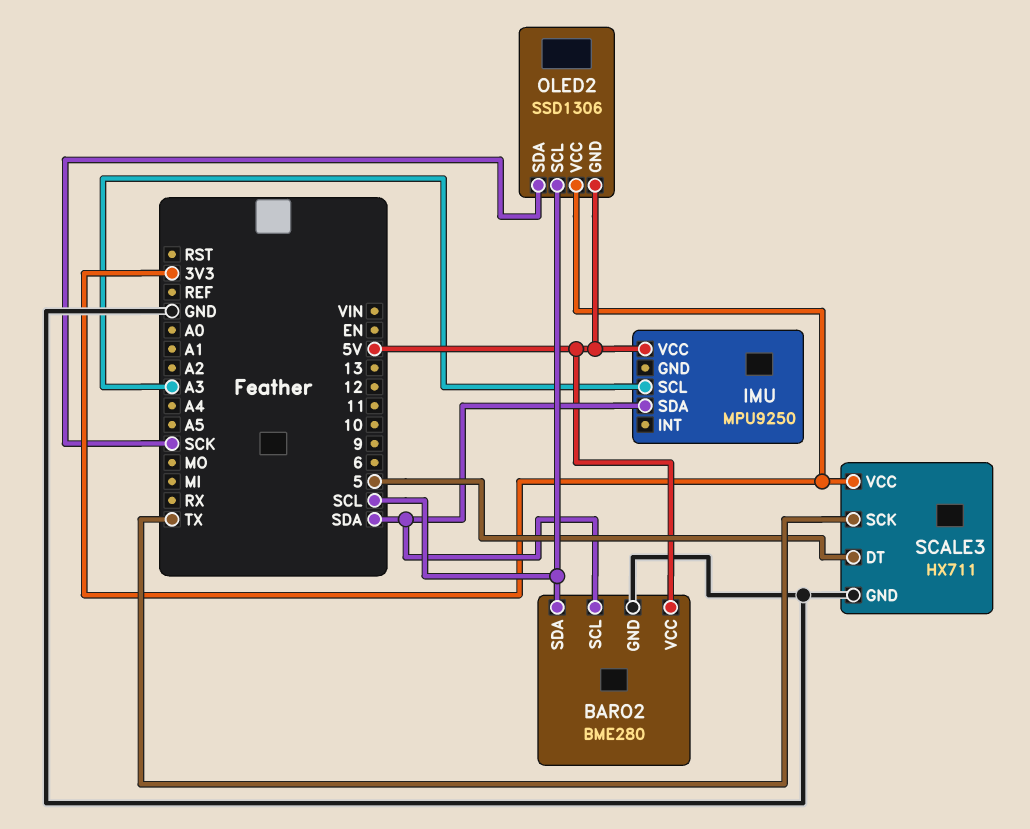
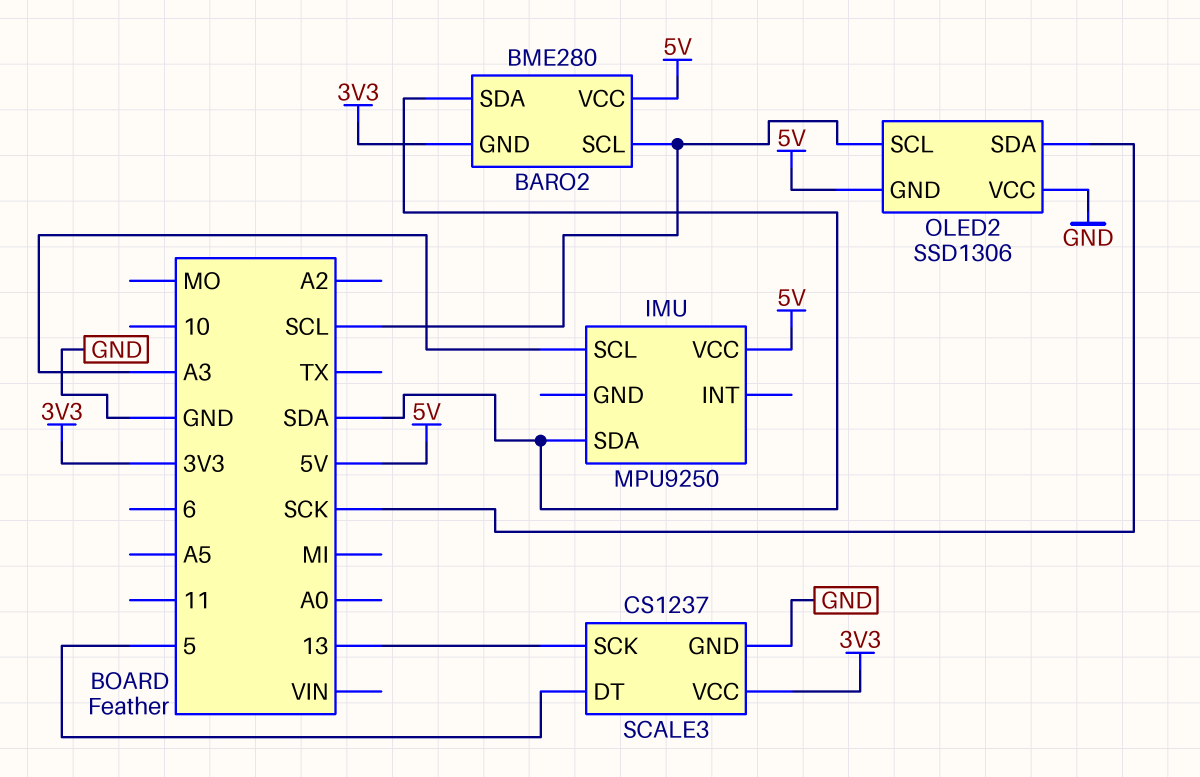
BARO2 pin GND: GND -> 3V3
BARO2 pin SCL: SDA -> SCL
BARO2 pin SDA: SCL -> SDA
OLED2 pin VCC: 3V3 -> GND
SCALE3: HX711 -> CS1237
SCALE3 pin SCK: TX -> 13

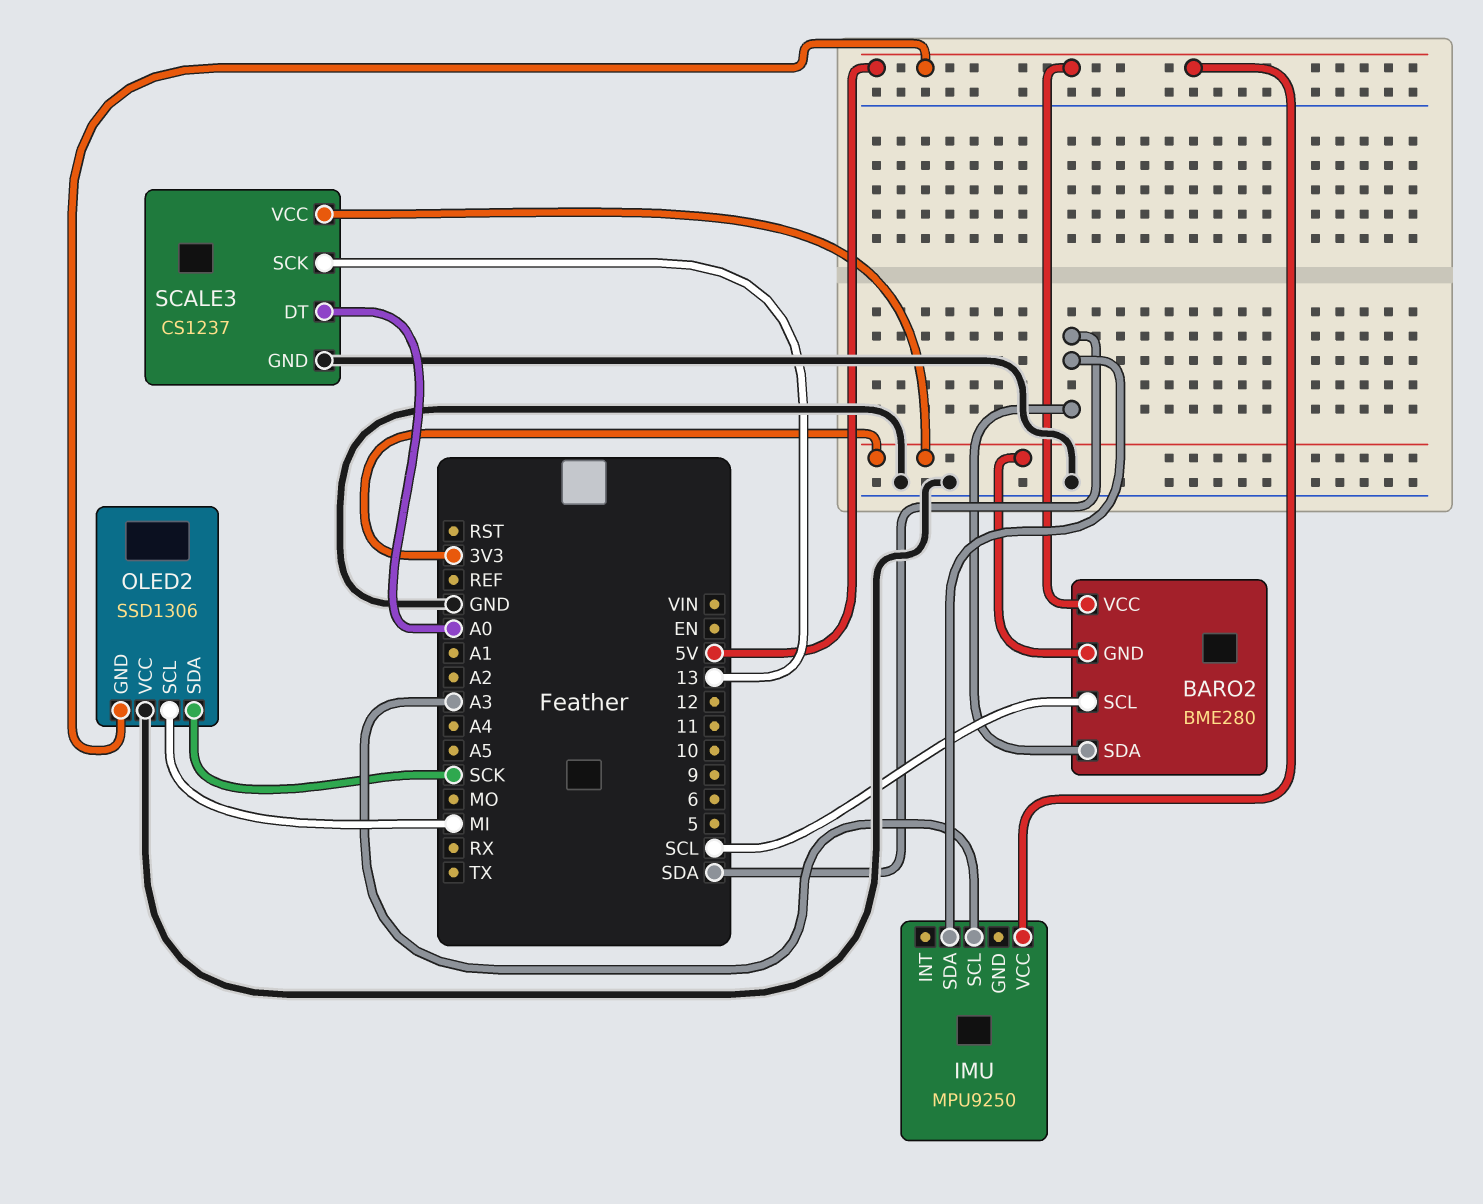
OLED2 pin SCL: SCL -> MI
SCALE3 pin DT: 5 -> A0

